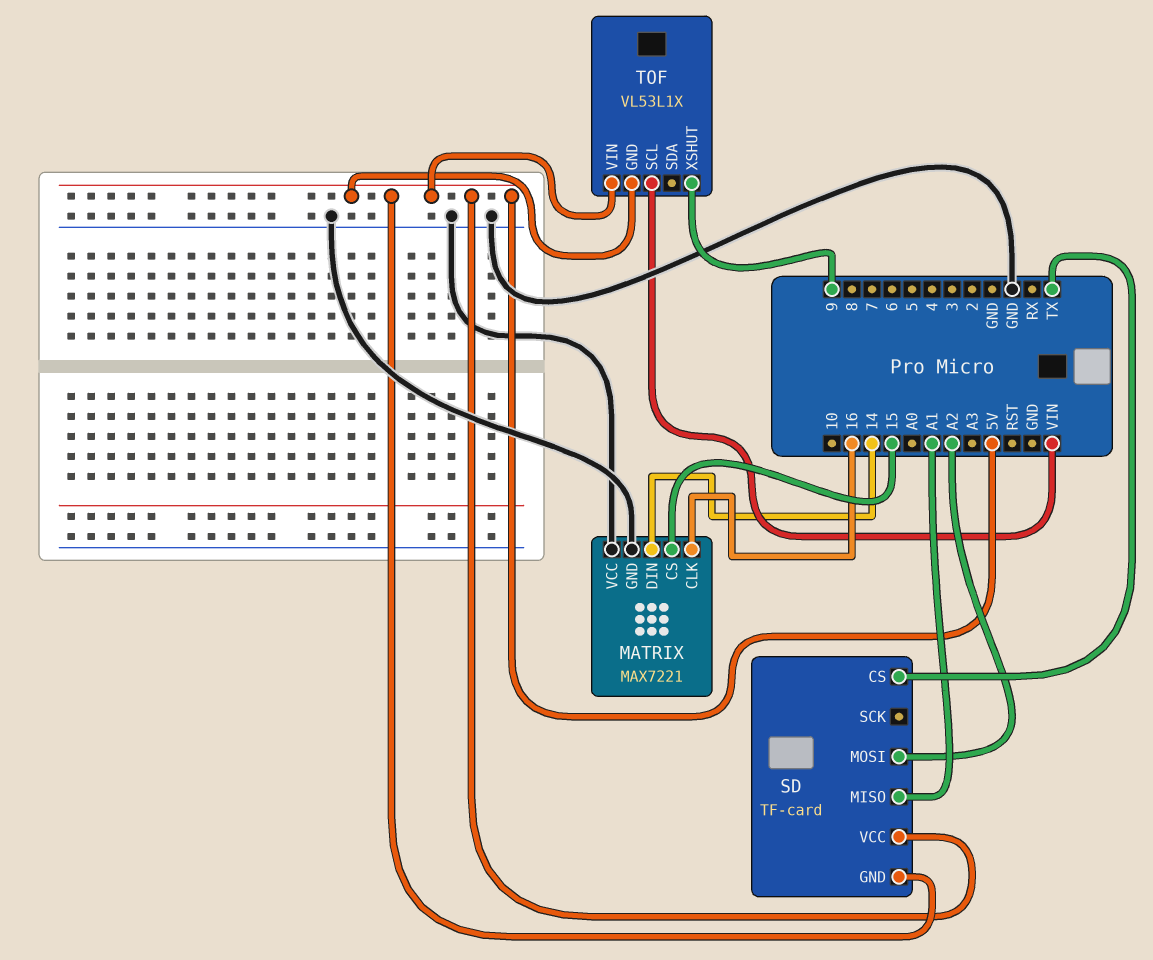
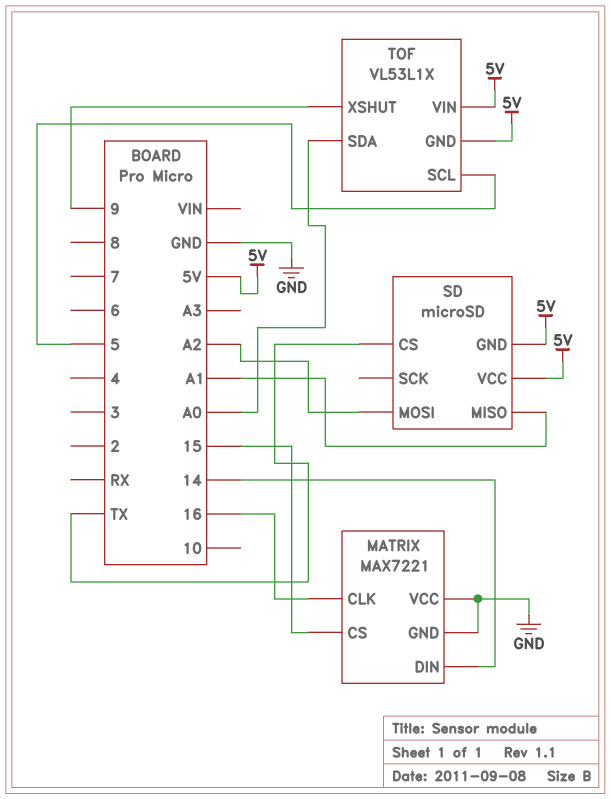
SD: TF-card -> microSD
TOF pin SCL: VIN -> 5
TOF pin SDA: none -> A0

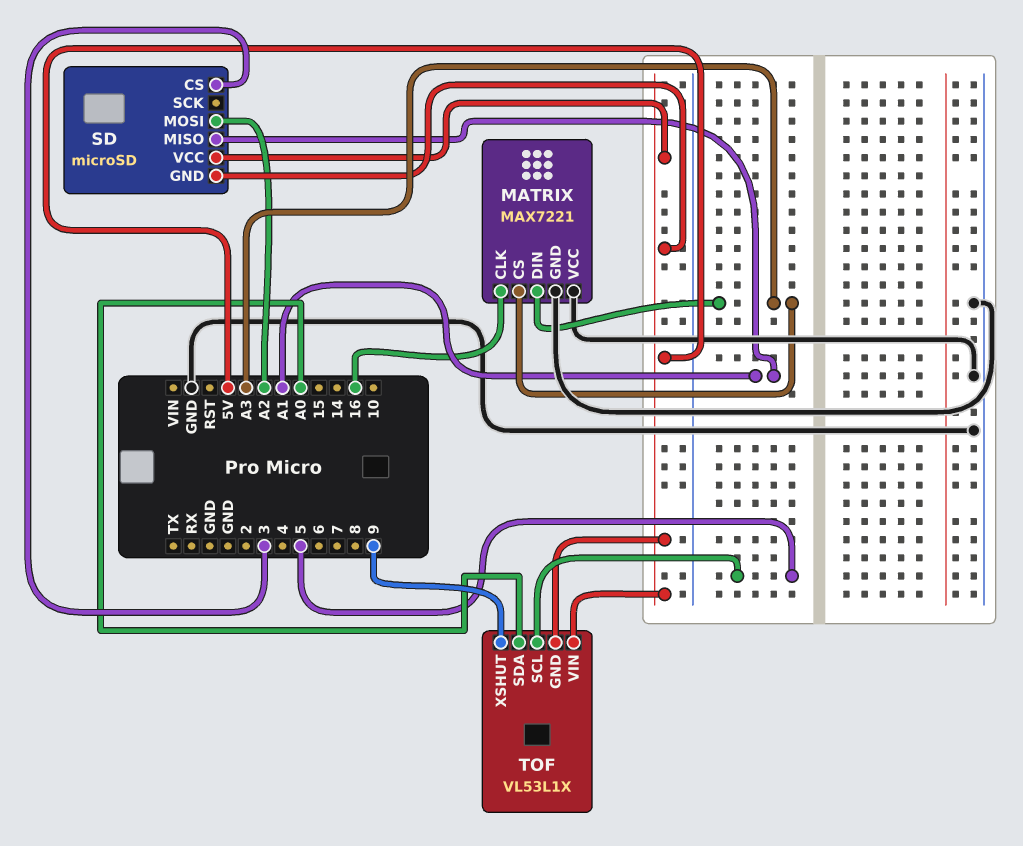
MATRIX pin CS: 15 -> A3
MATRIX pin DIN: 14 -> A3
SD pin CS: TX -> 3

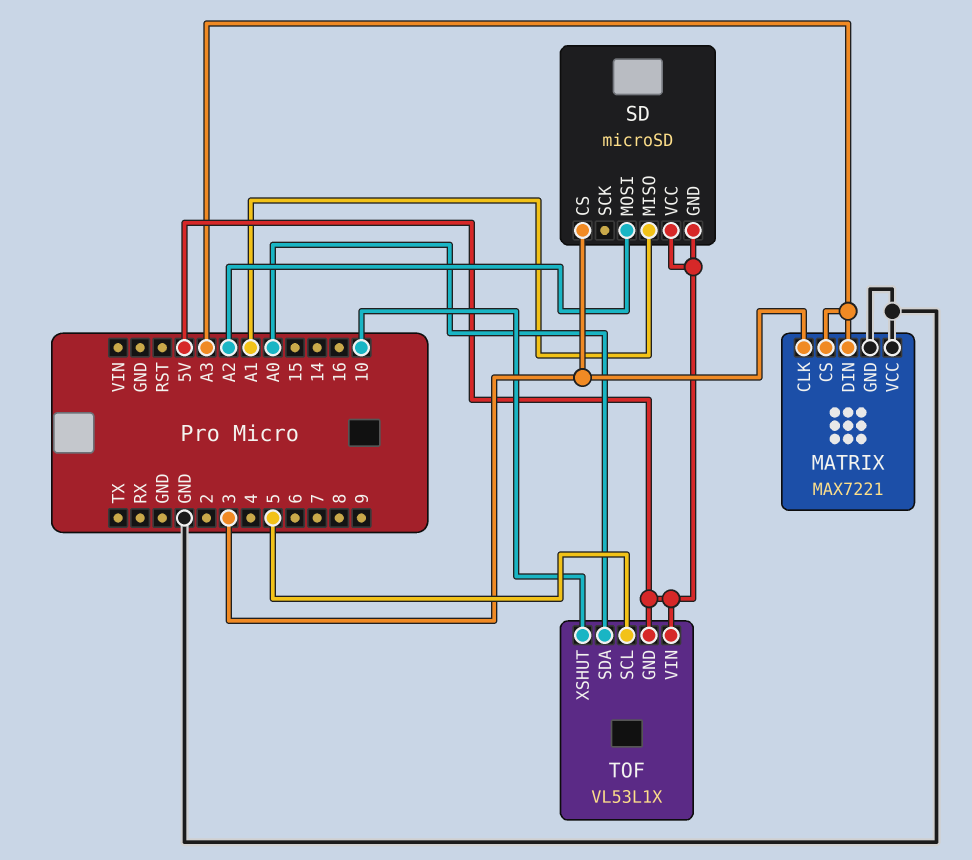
MATRIX pin CLK: 16 -> 3
TOF pin XSHUT: 9 -> 10

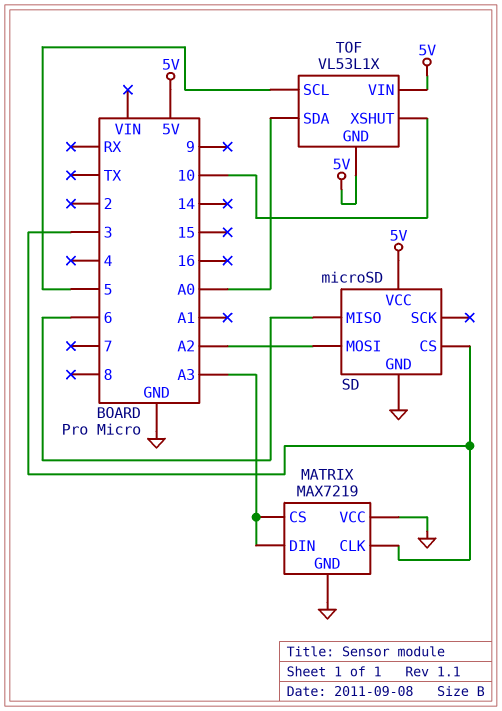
MATRIX: MAX7221 -> MAX7219
SD pin GND: 5V -> GND
SD pin MISO: A1 -> 6

